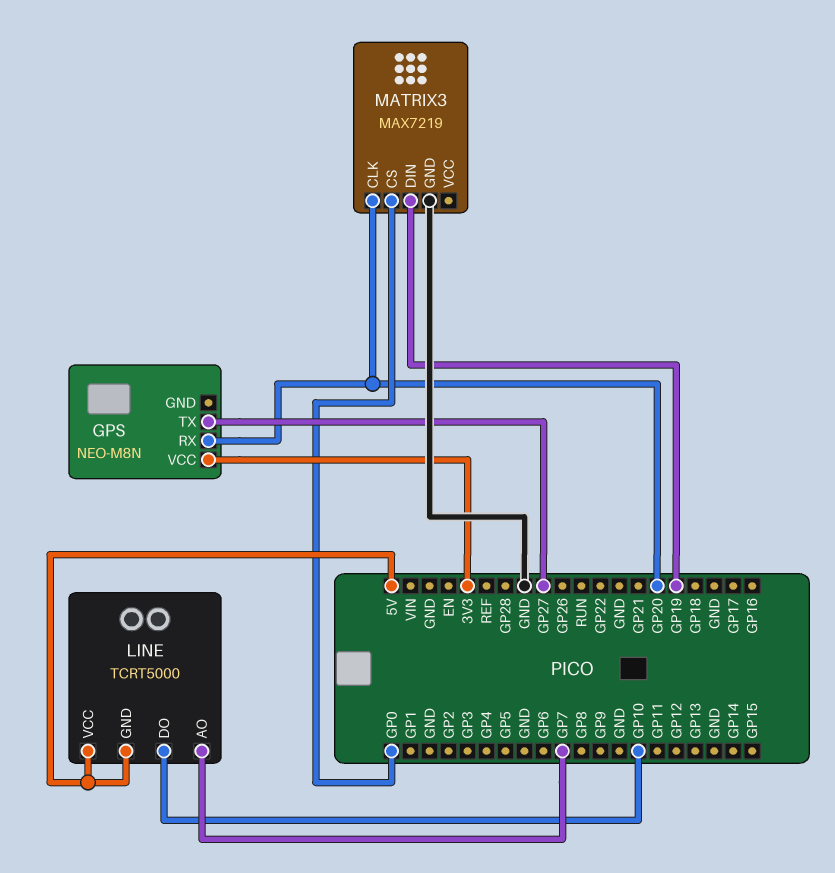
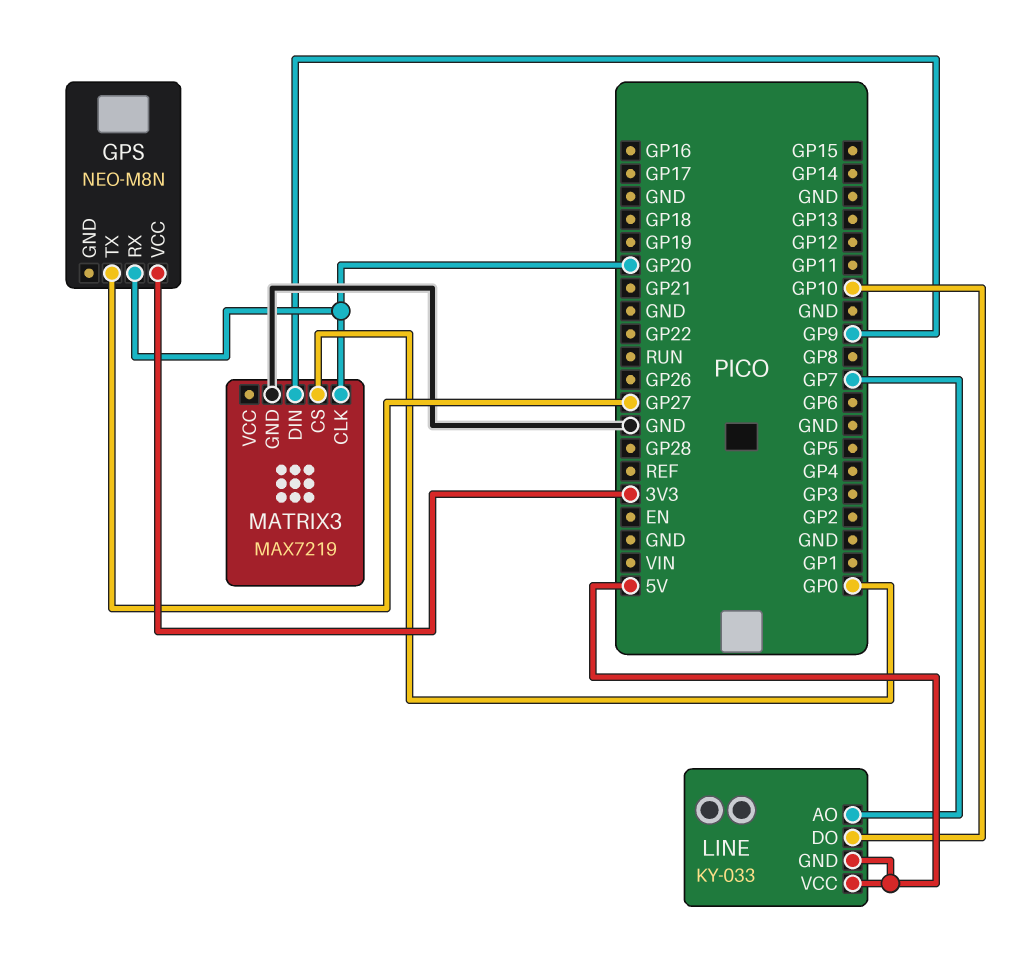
LINE: TCRT5000 -> KY-033
MATRIX3 pin DIN: GP19 -> GP9

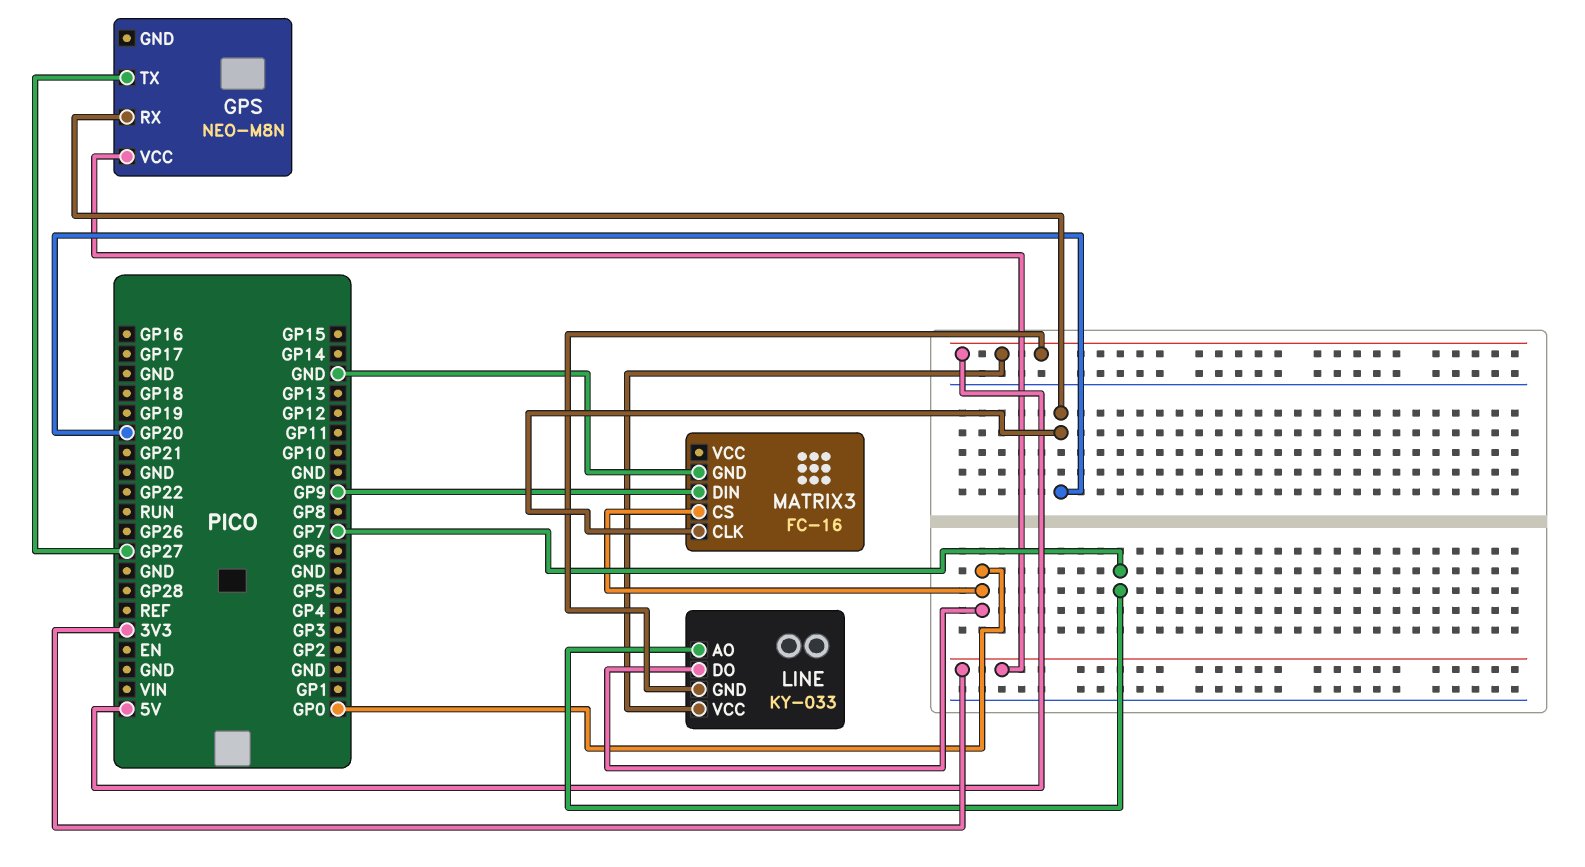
LINE pin DO: GP10 -> GP0
MATRIX3: MAX7219 -> FC-16

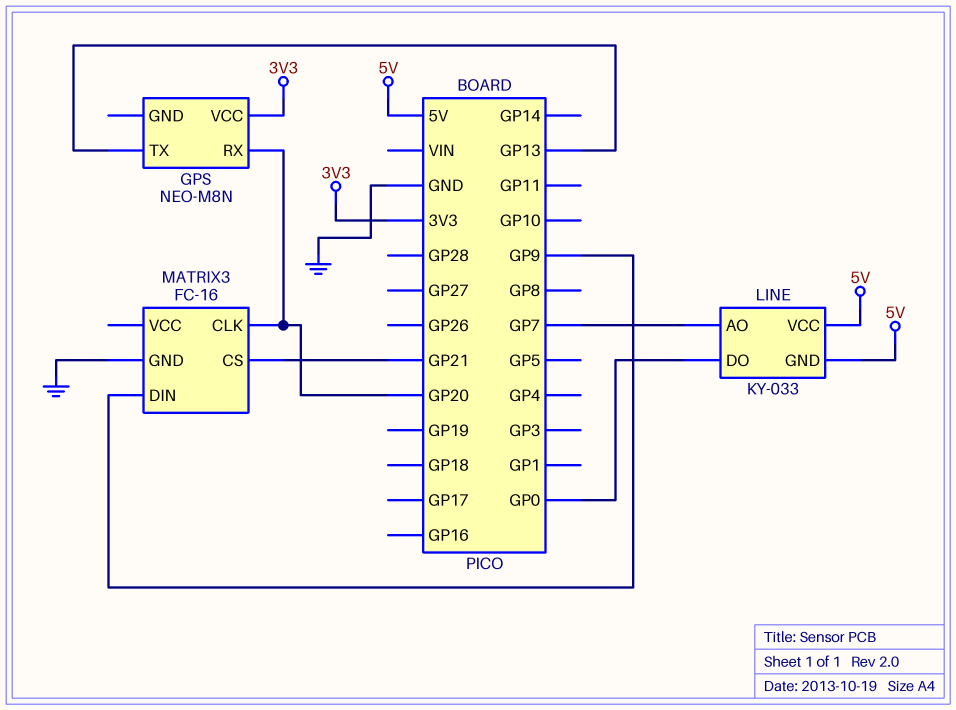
GPS pin TX: GP27 -> GP13
MATRIX3 pin CS: GP0 -> GP21

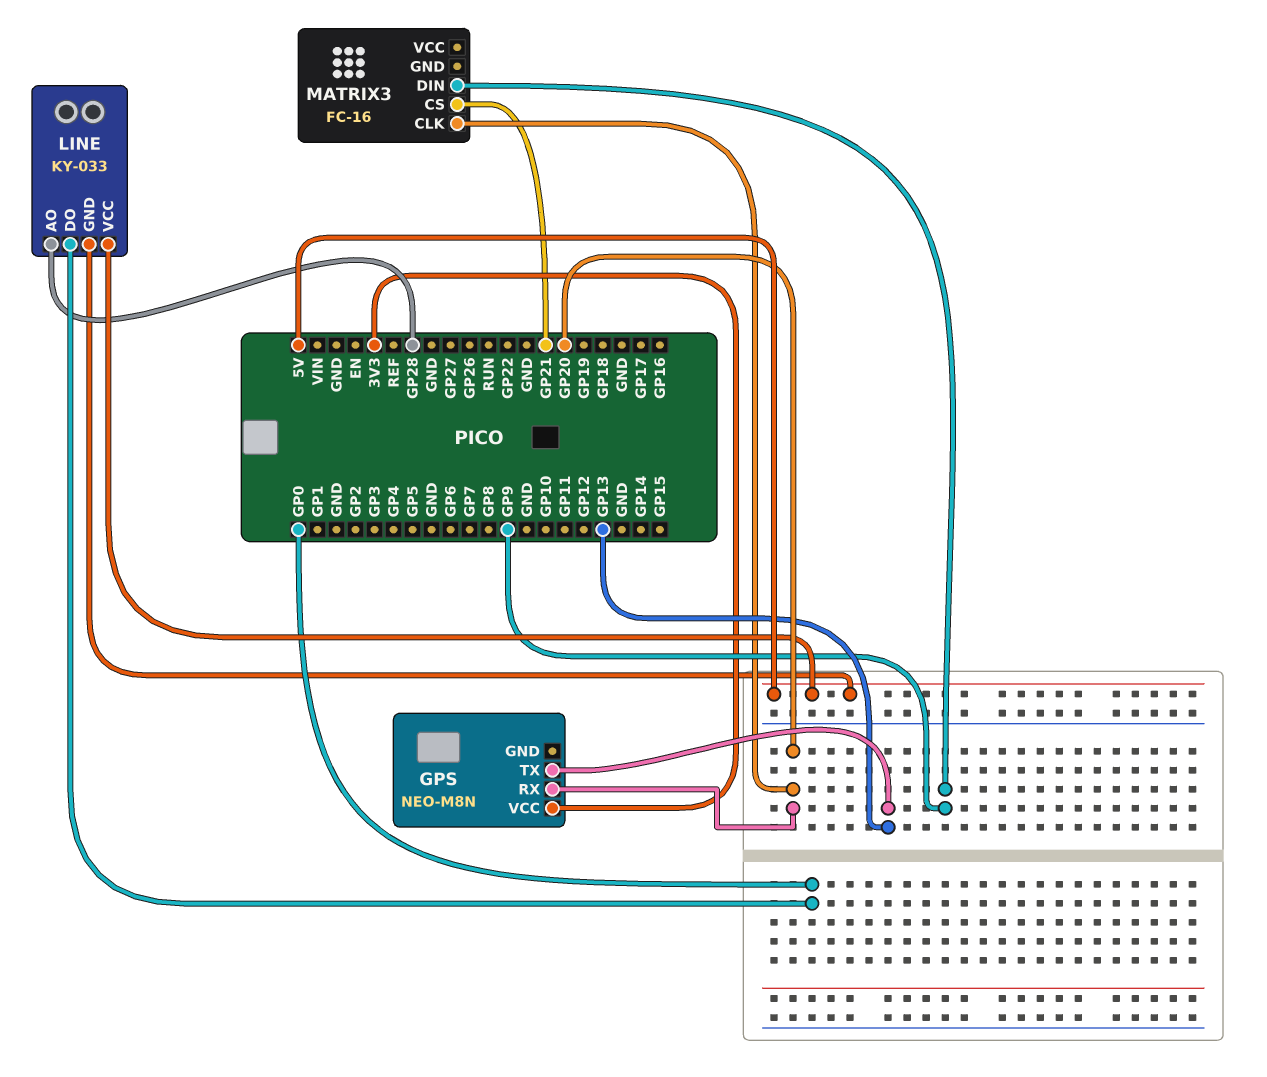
LINE pin AO: GP7 -> GP28
MATRIX3 pin GND: GND -> none

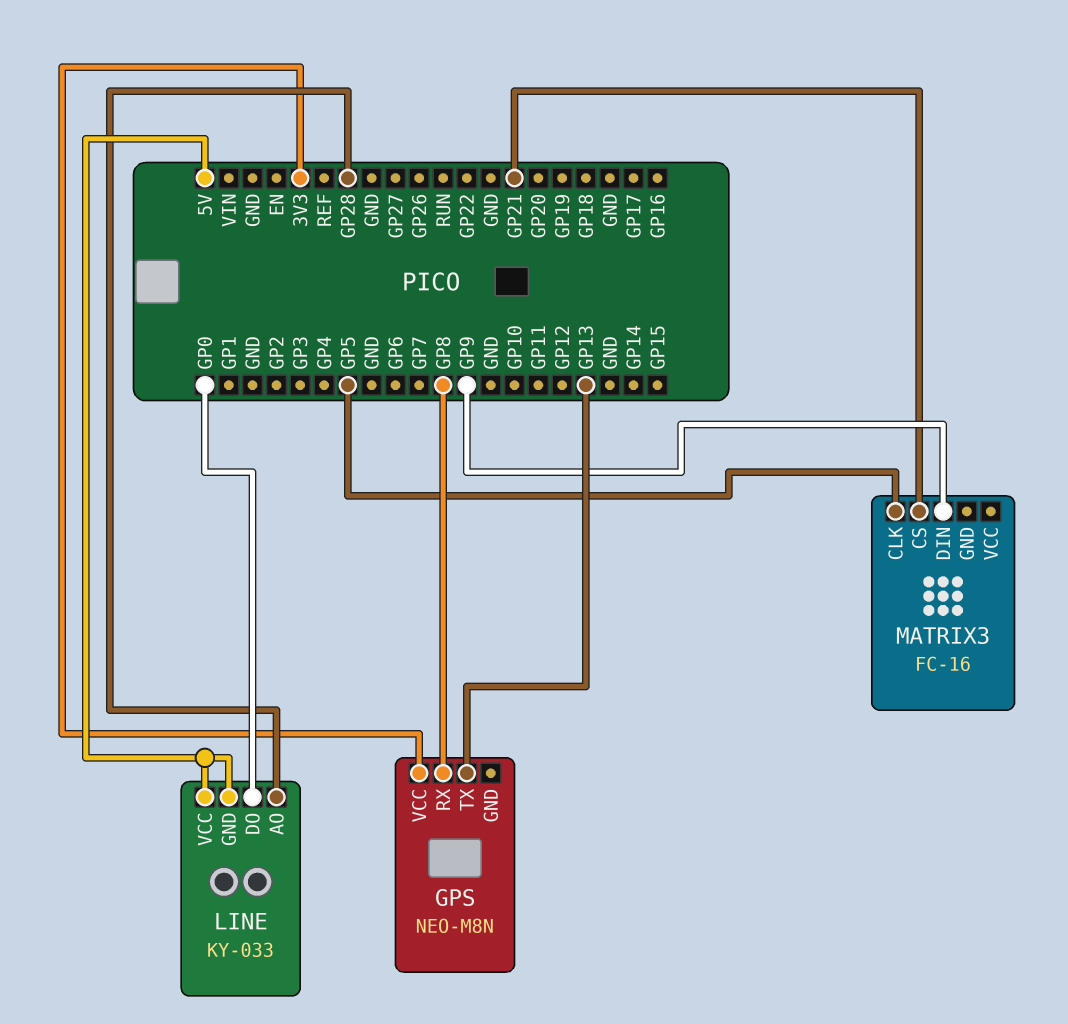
GPS pin RX: GP20 -> GP8
MATRIX3 pin CLK: GP20 -> GP5

